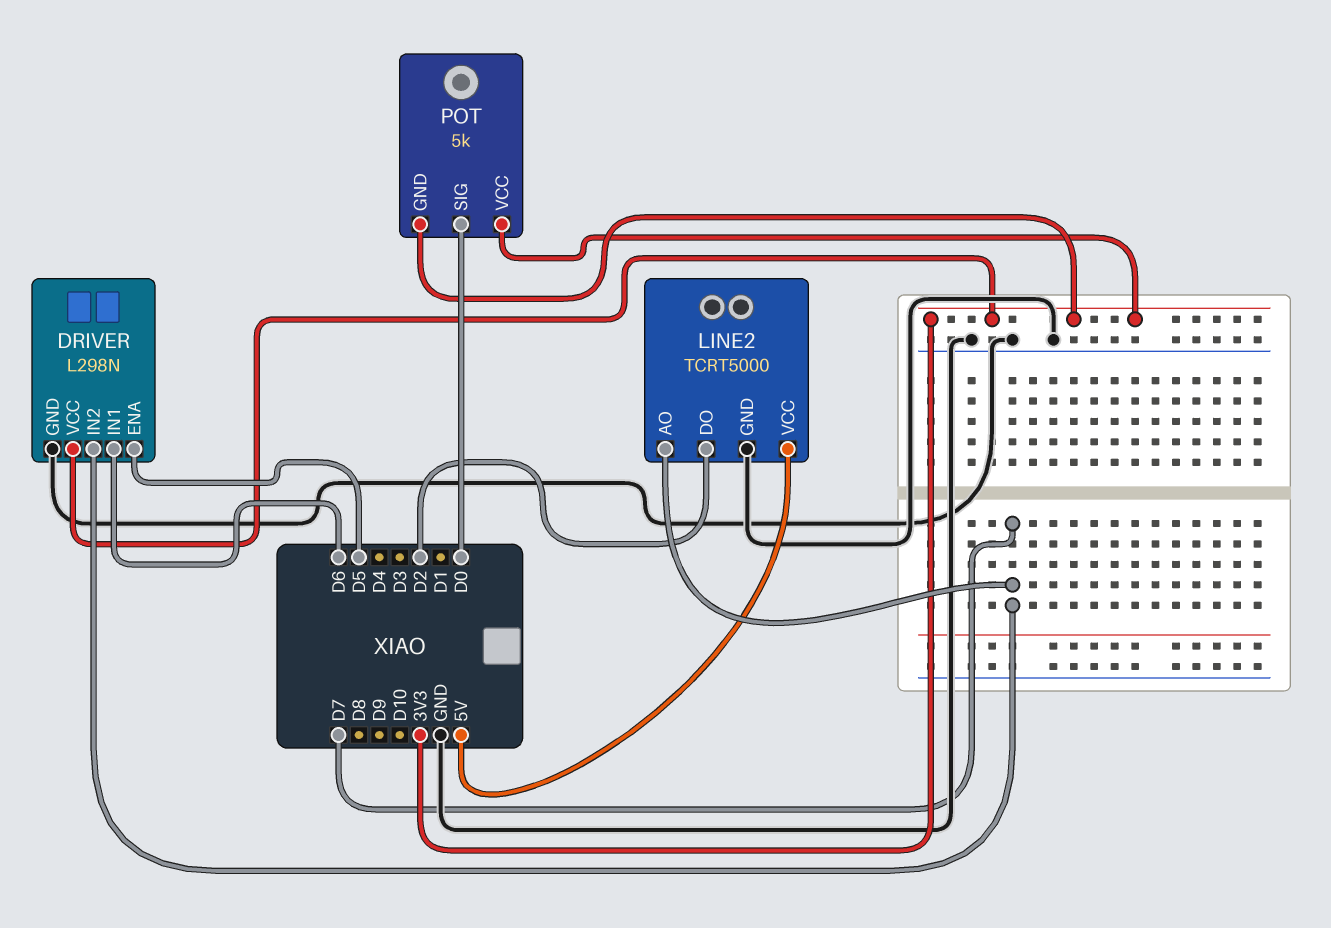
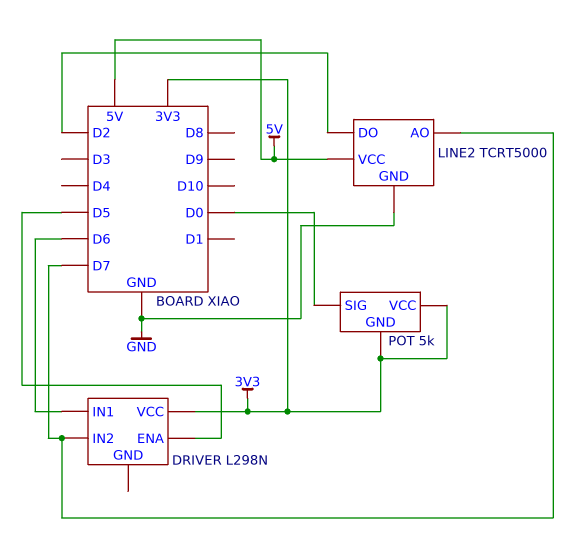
DRIVER pin GND: GND -> none

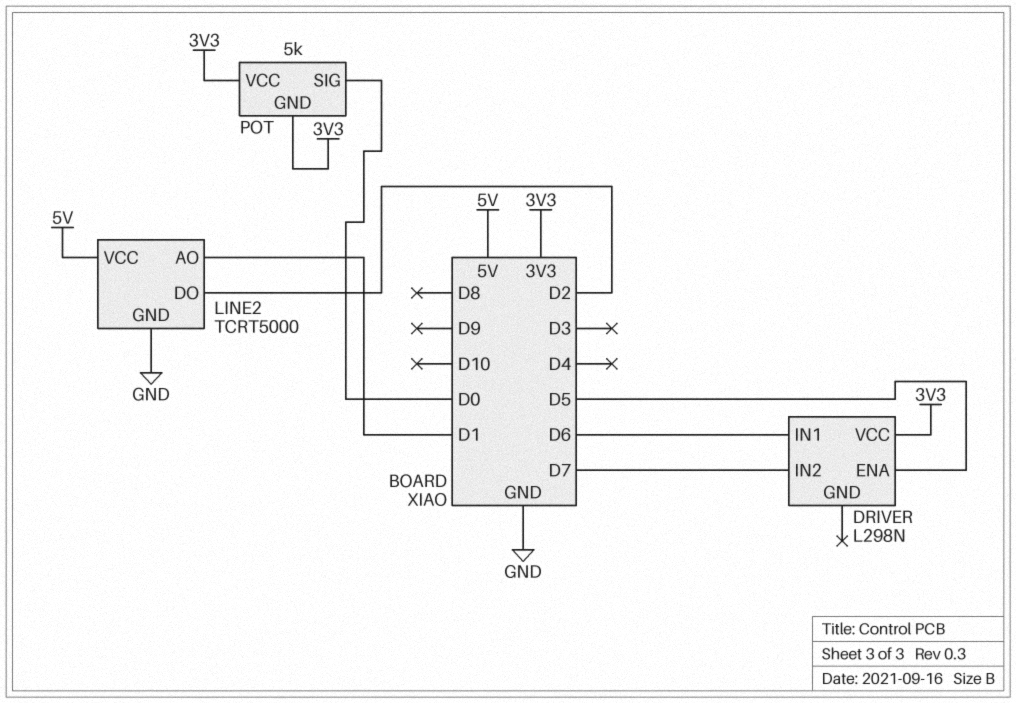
LINE2 pin AO: D7 -> D1

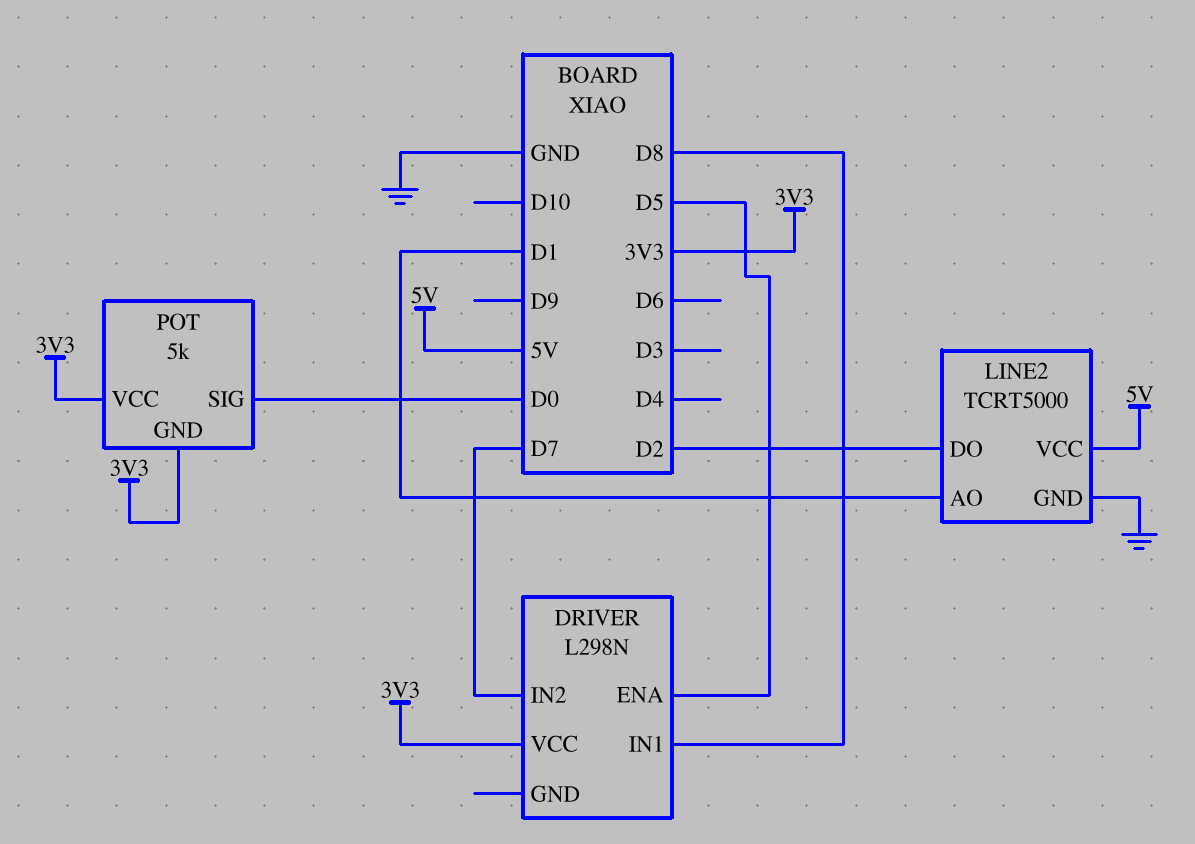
DRIVER pin IN1: D6 -> D8

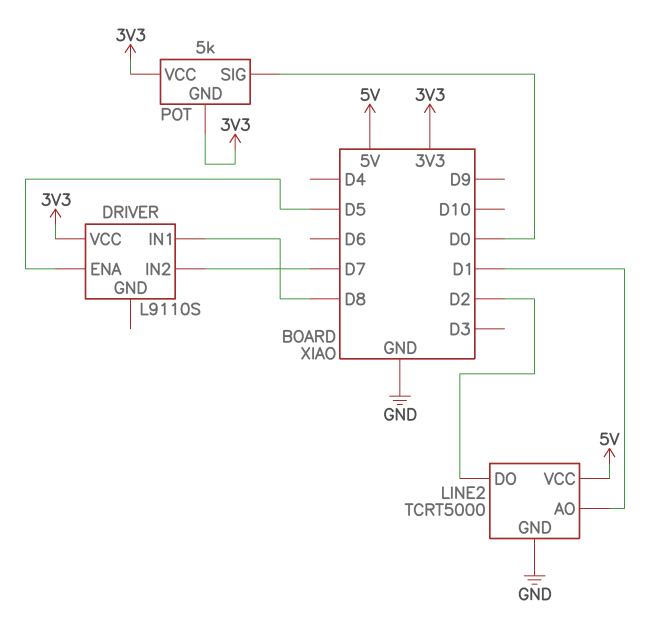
DRIVER: L298N -> L9110S

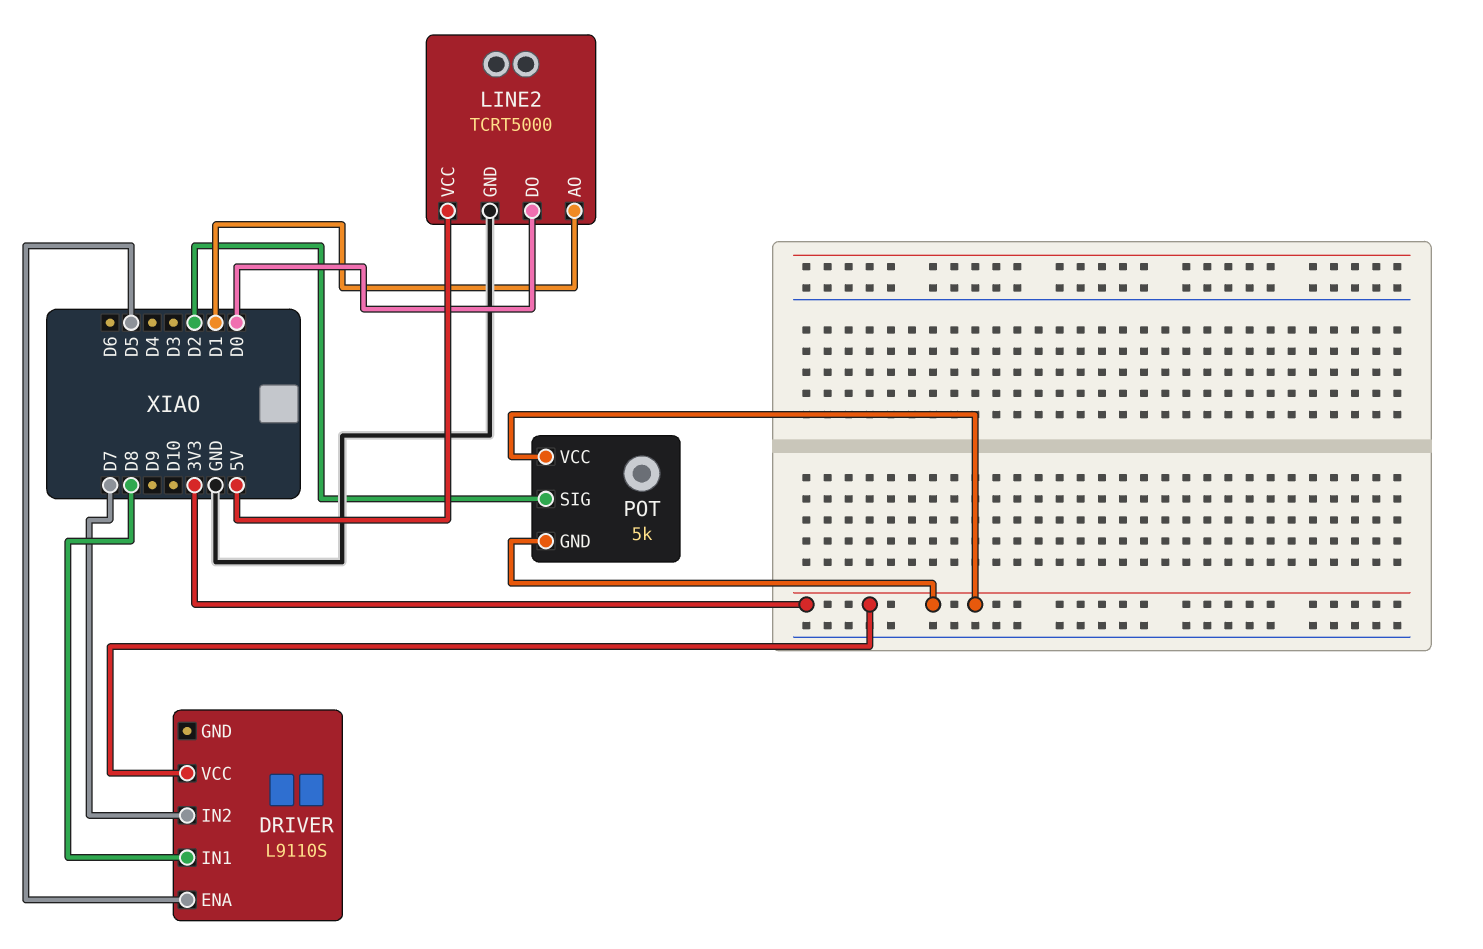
LINE2 pin DO: D2 -> D0
POT pin SIG: D0 -> D2

